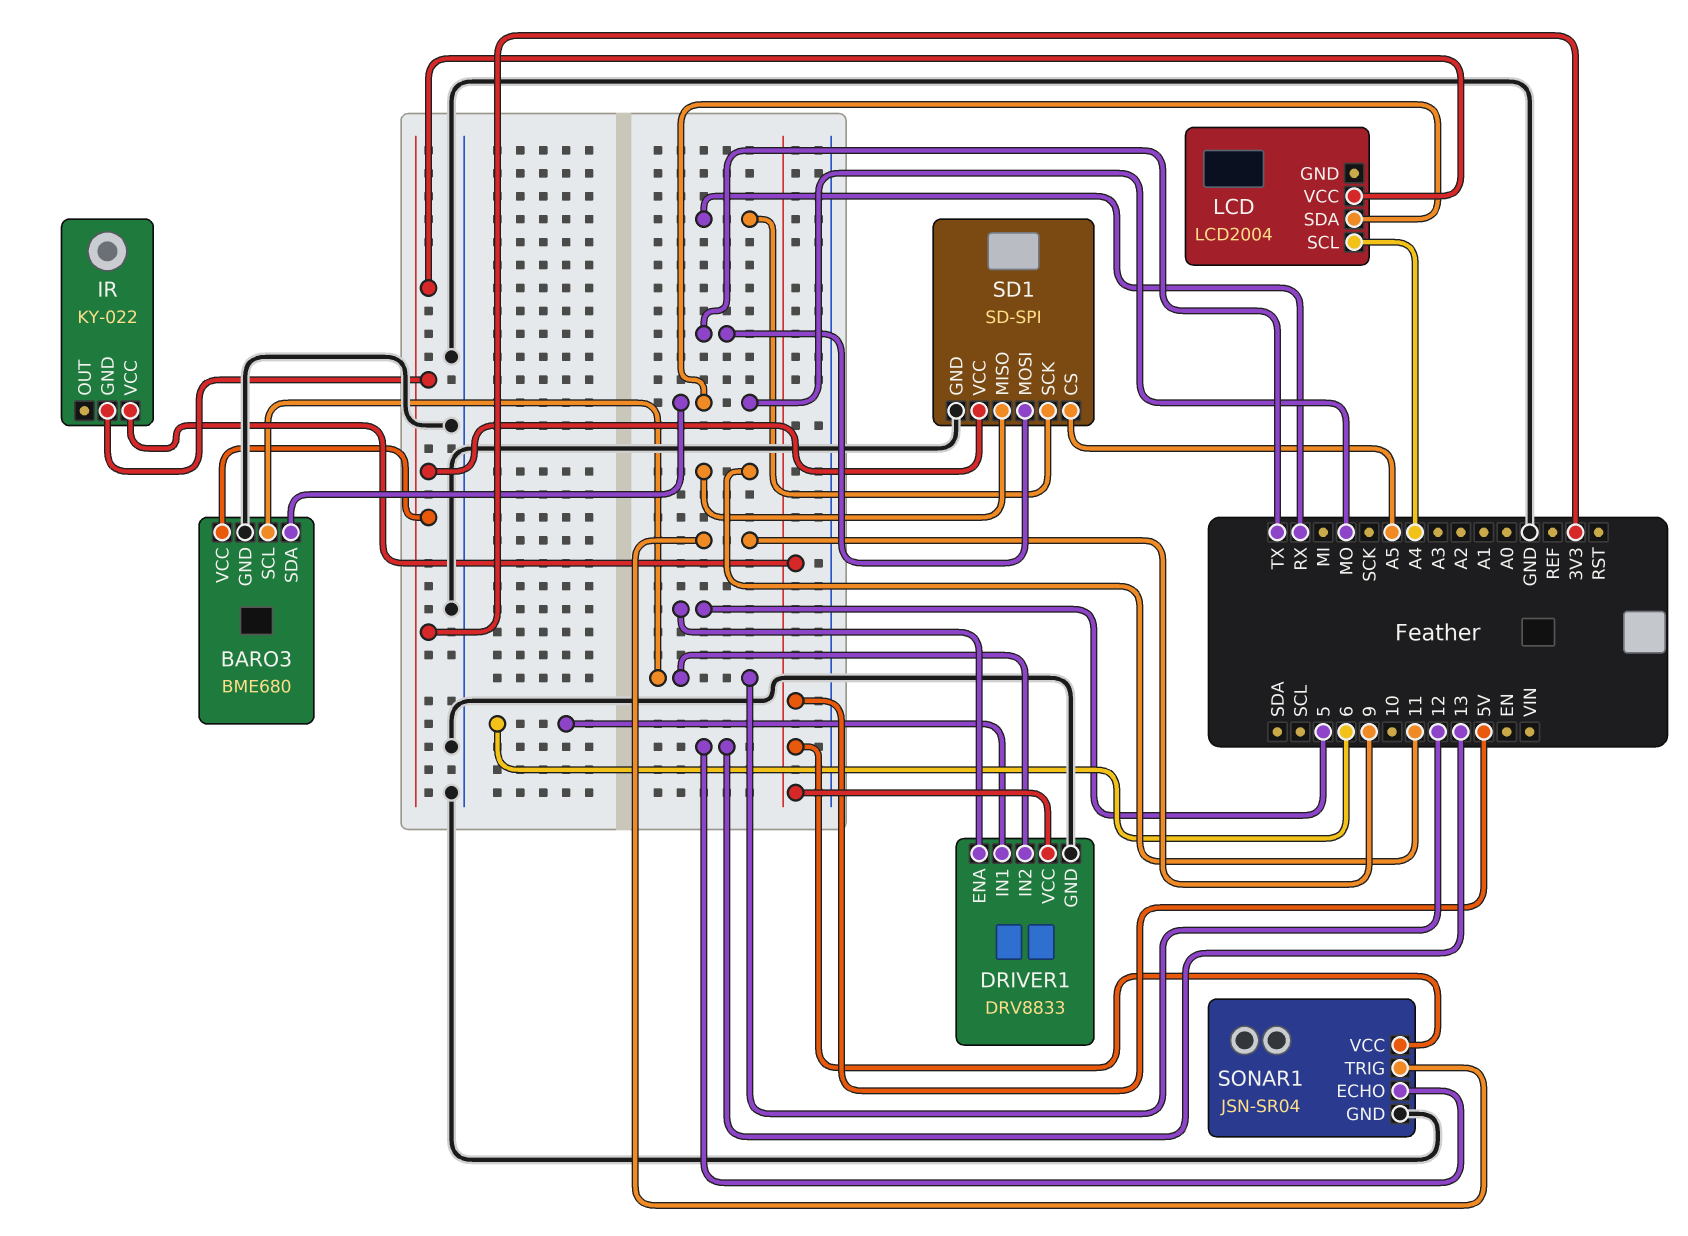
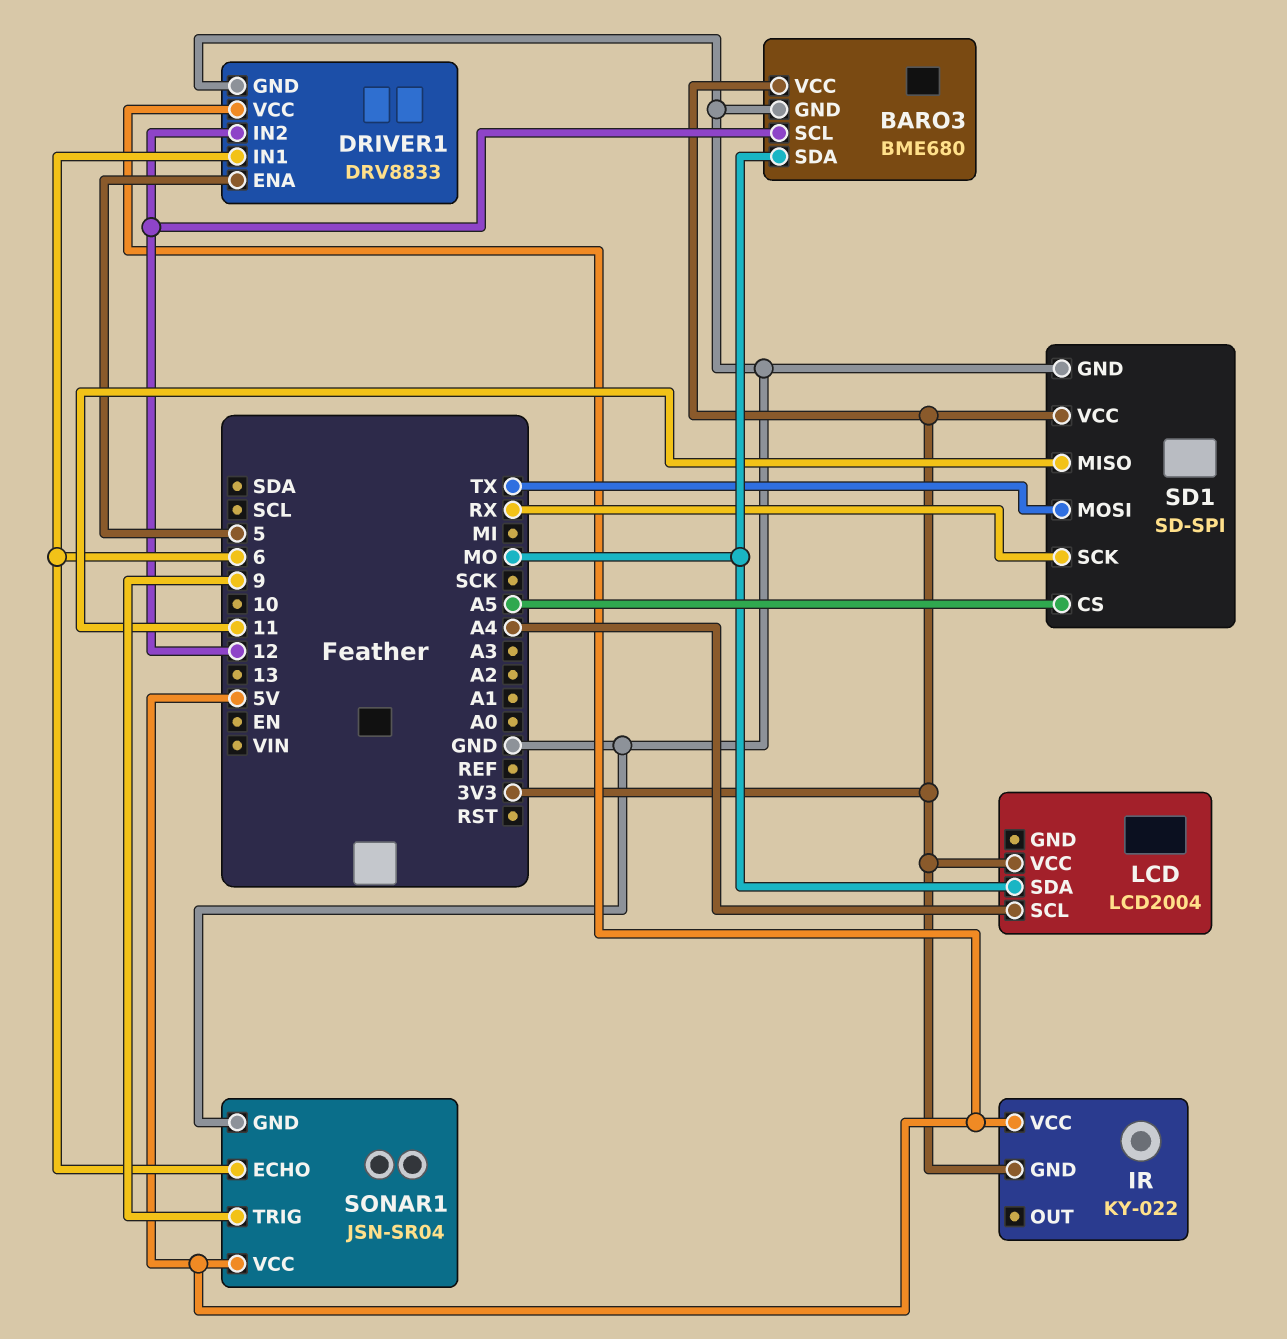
SONAR1 pin ECHO: 13 -> 6

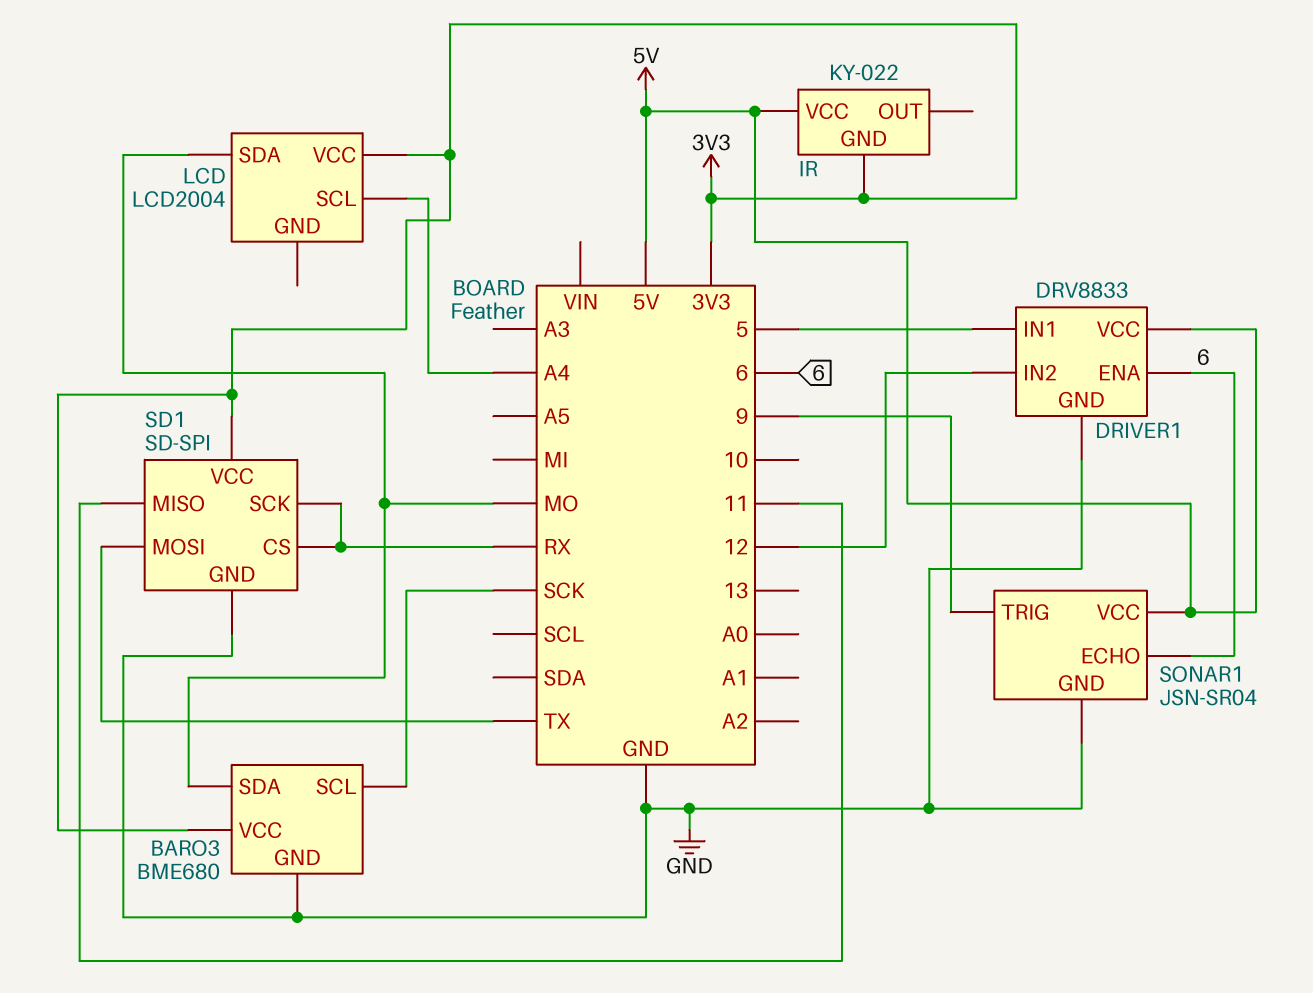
BARO3 pin SCL: 12 -> SCK
DRIVER1 pin ENA: 5 -> 6
DRIVER1 pin IN1: 6 -> 5
SD1 pin CS: A5 -> RX

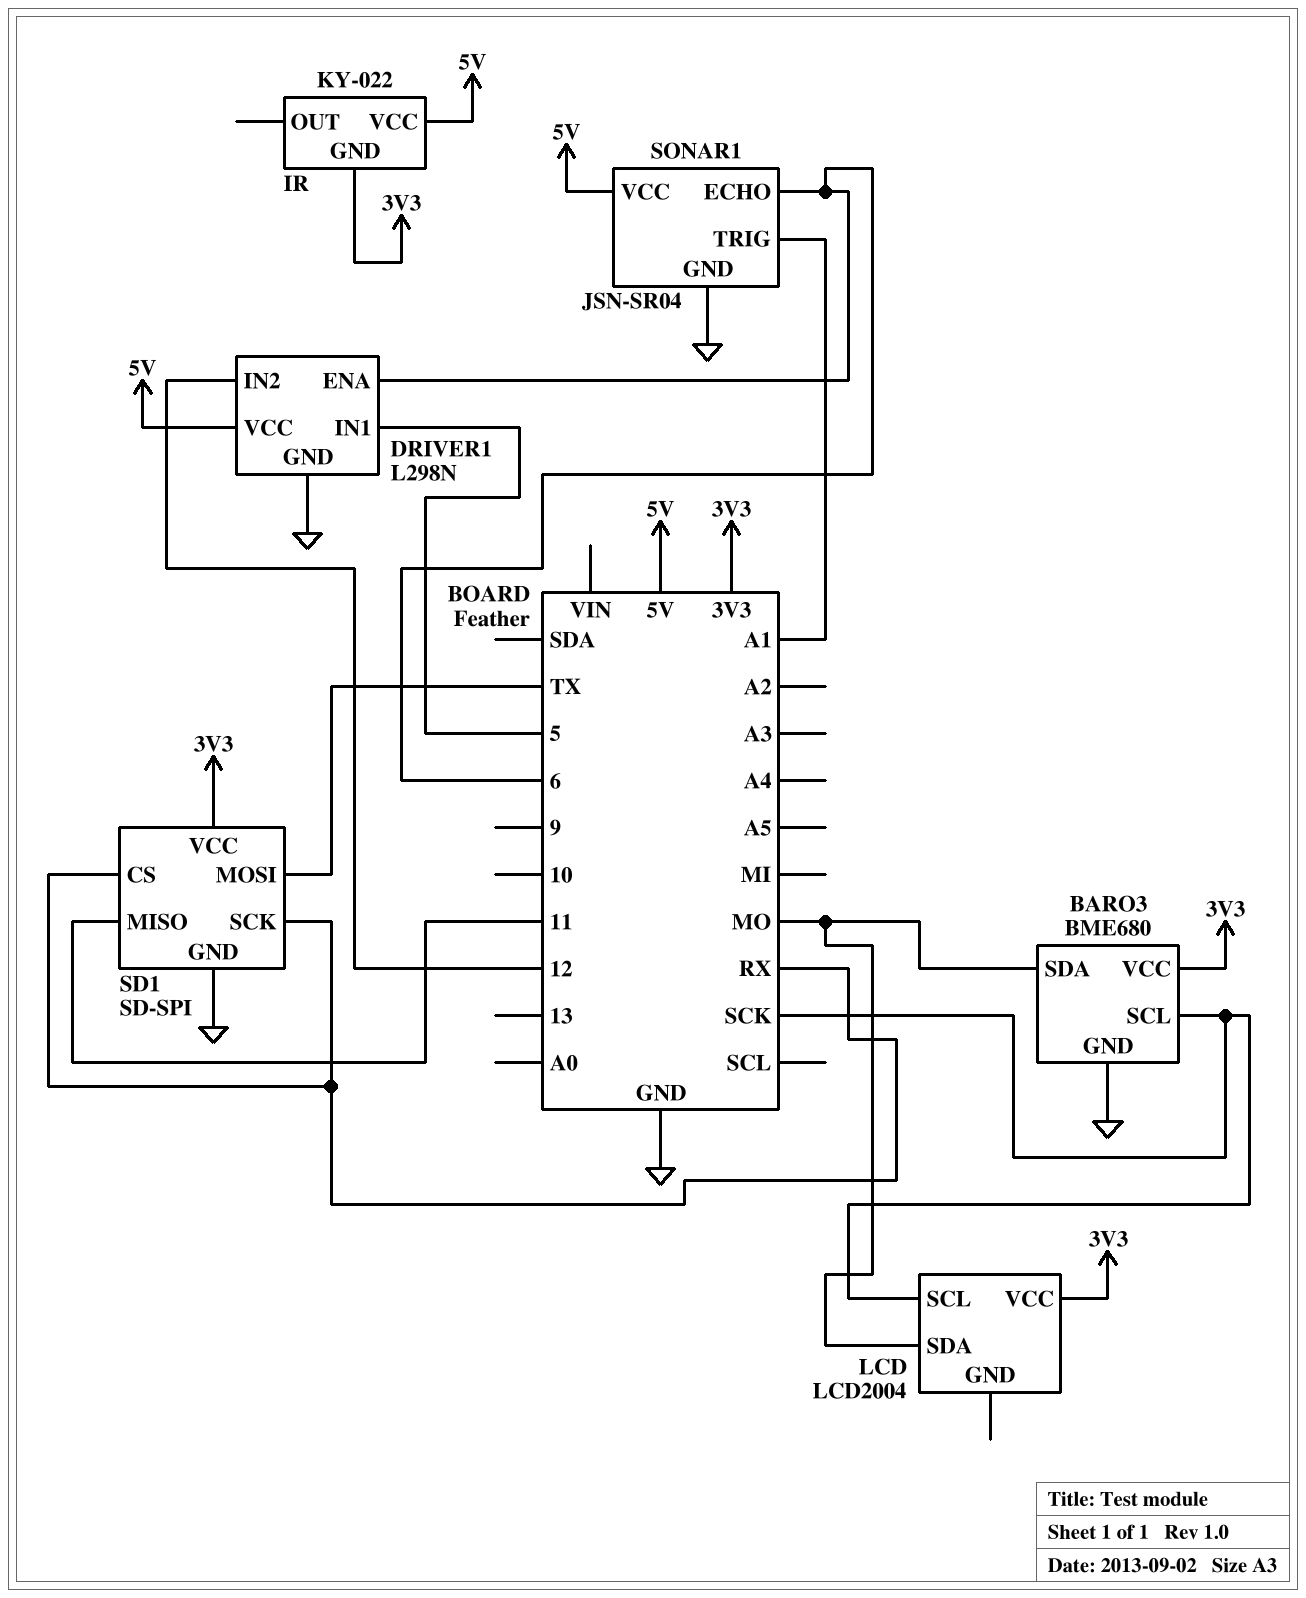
DRIVER1: DRV8833 -> L298N
LCD pin SCL: A4 -> SCK
SONAR1 pin TRIG: 9 -> A1

